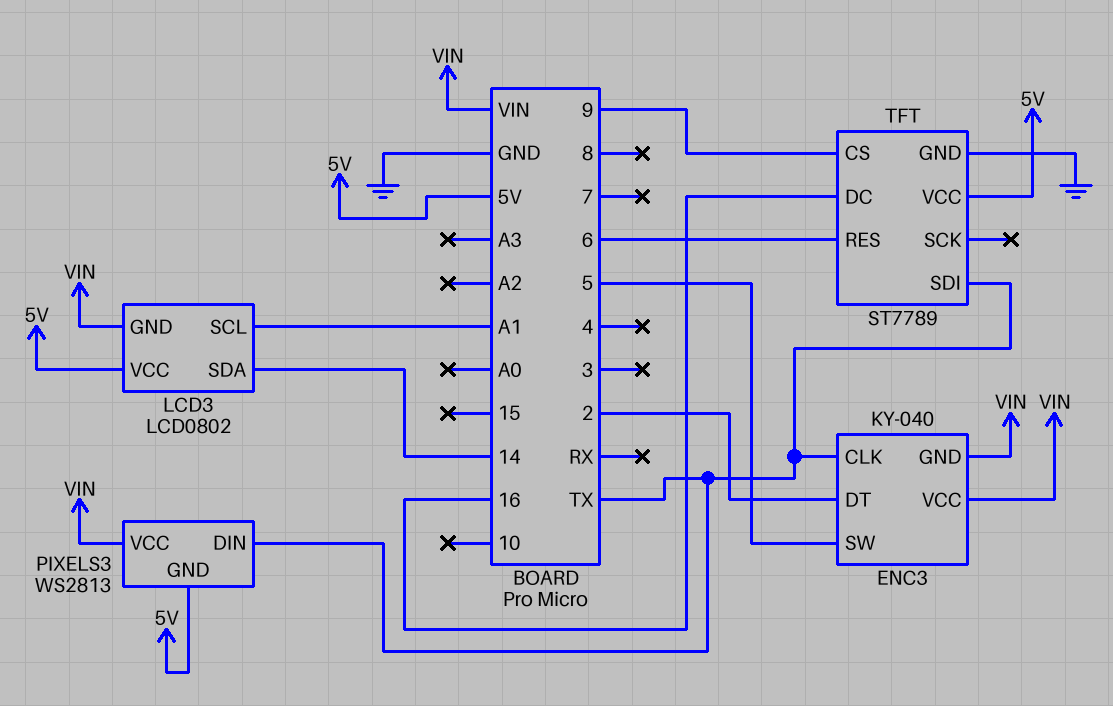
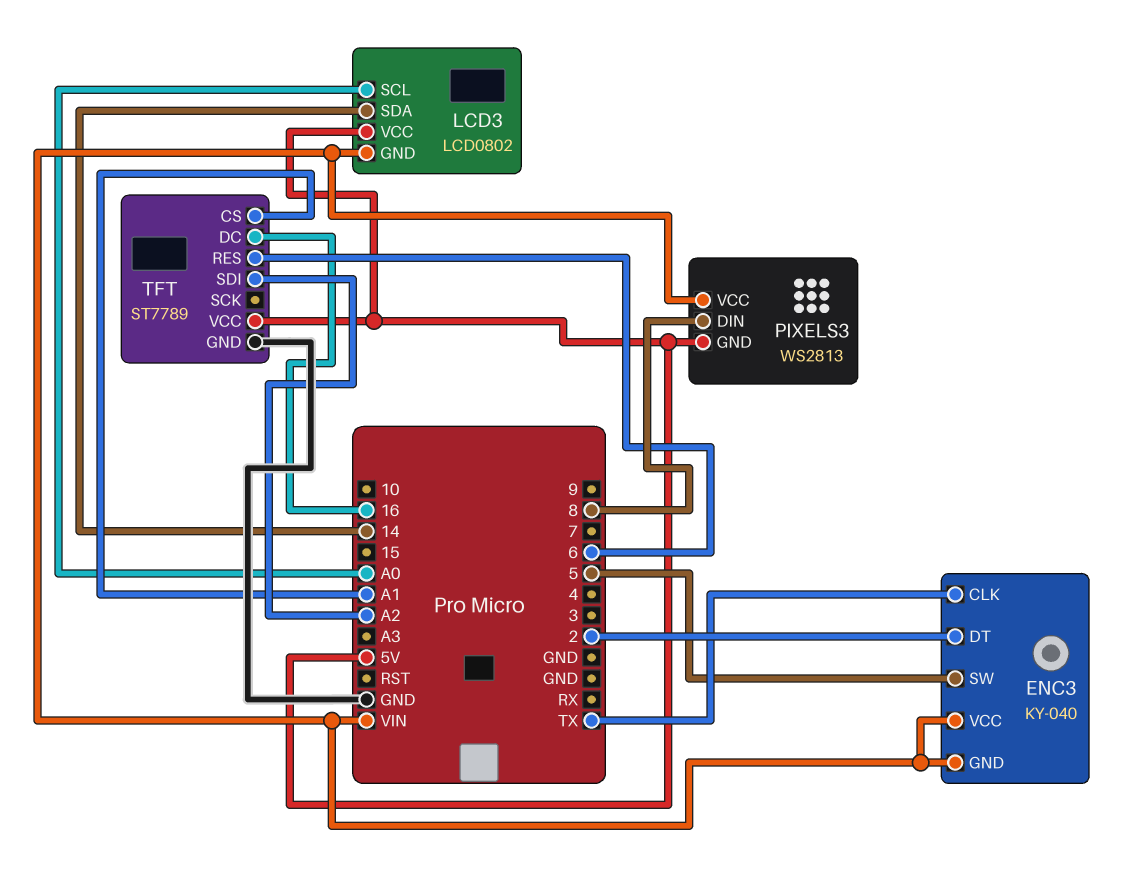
LCD3 pin SCL: A1 -> A0
PIXELS3 pin DIN: TX -> 8
TFT pin CS: 9 -> A1
TFT pin SDI: TX -> A2

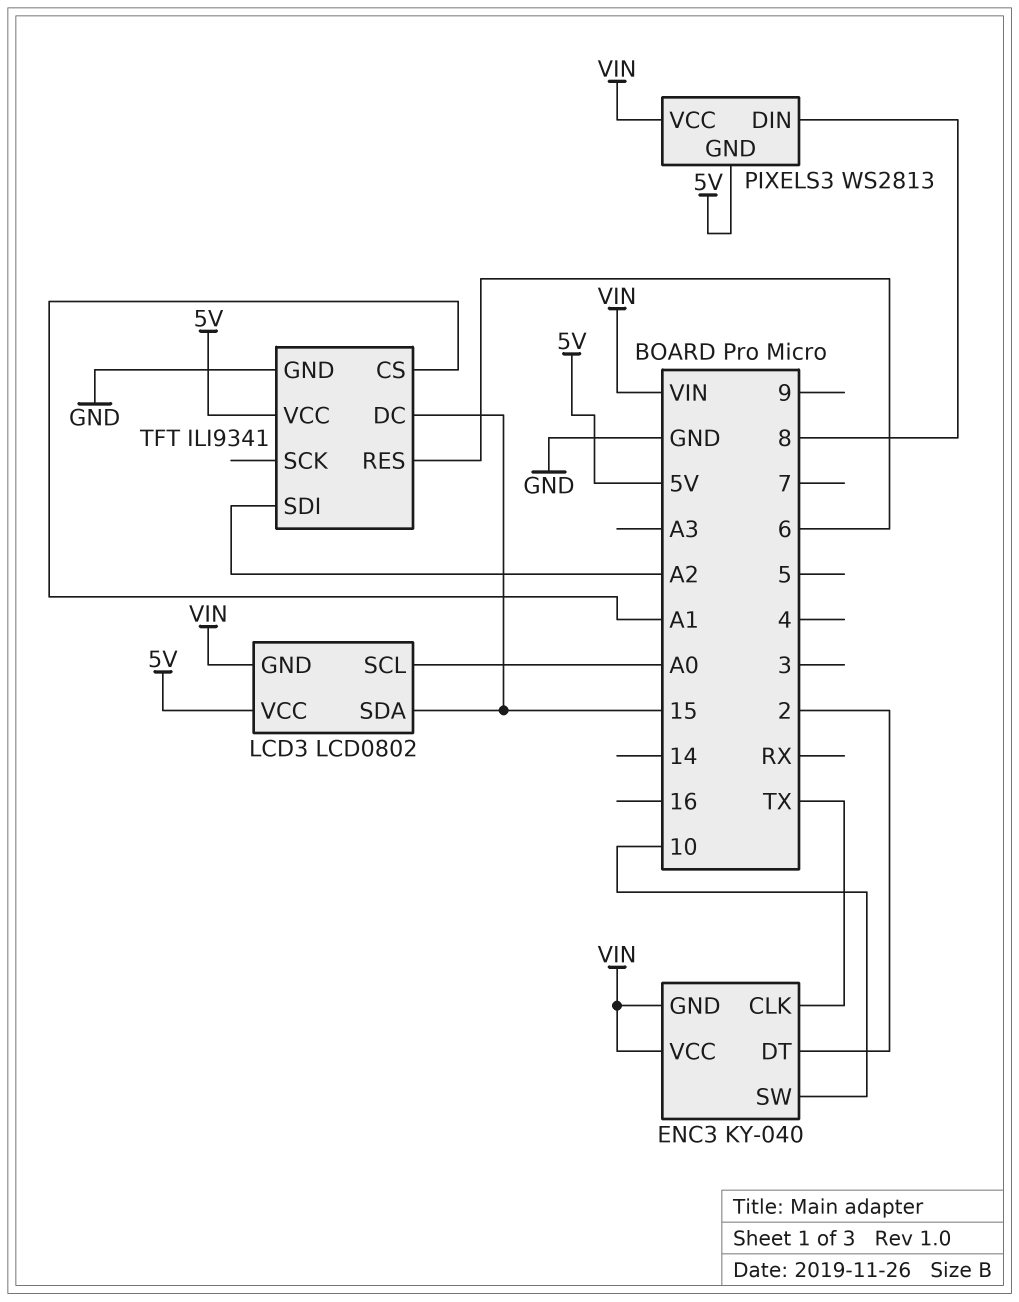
ENC3 pin SW: 5 -> 10
LCD3 pin SDA: 14 -> 15
TFT: ST7789 -> ILI9341
TFT pin DC: 16 -> 15

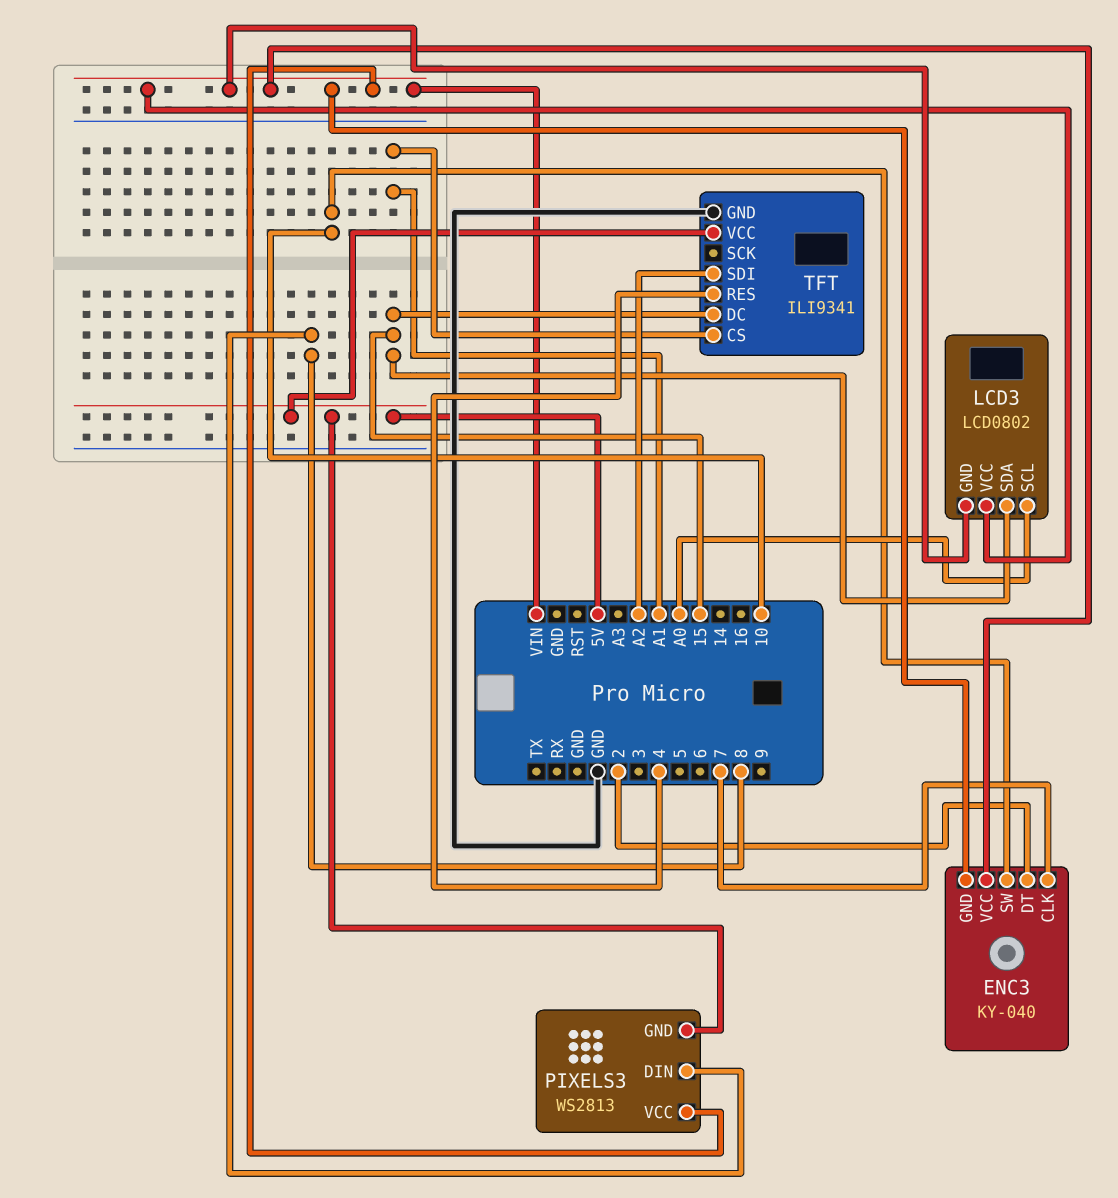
ENC3 pin CLK: TX -> 7
LCD3 pin VCC: 5V -> VIN
TFT pin RES: 6 -> 4

